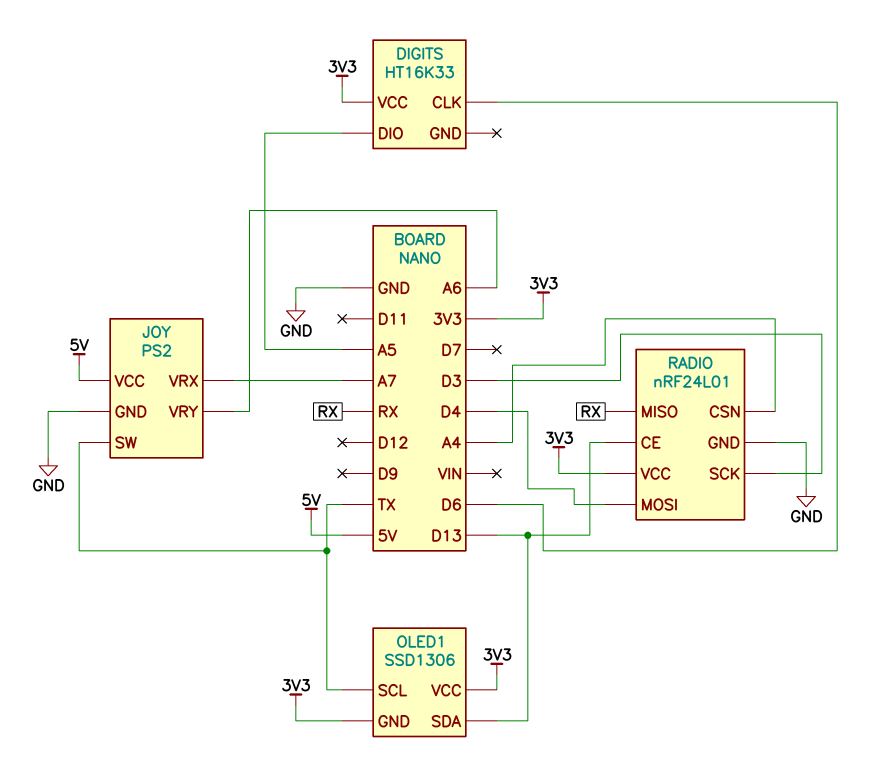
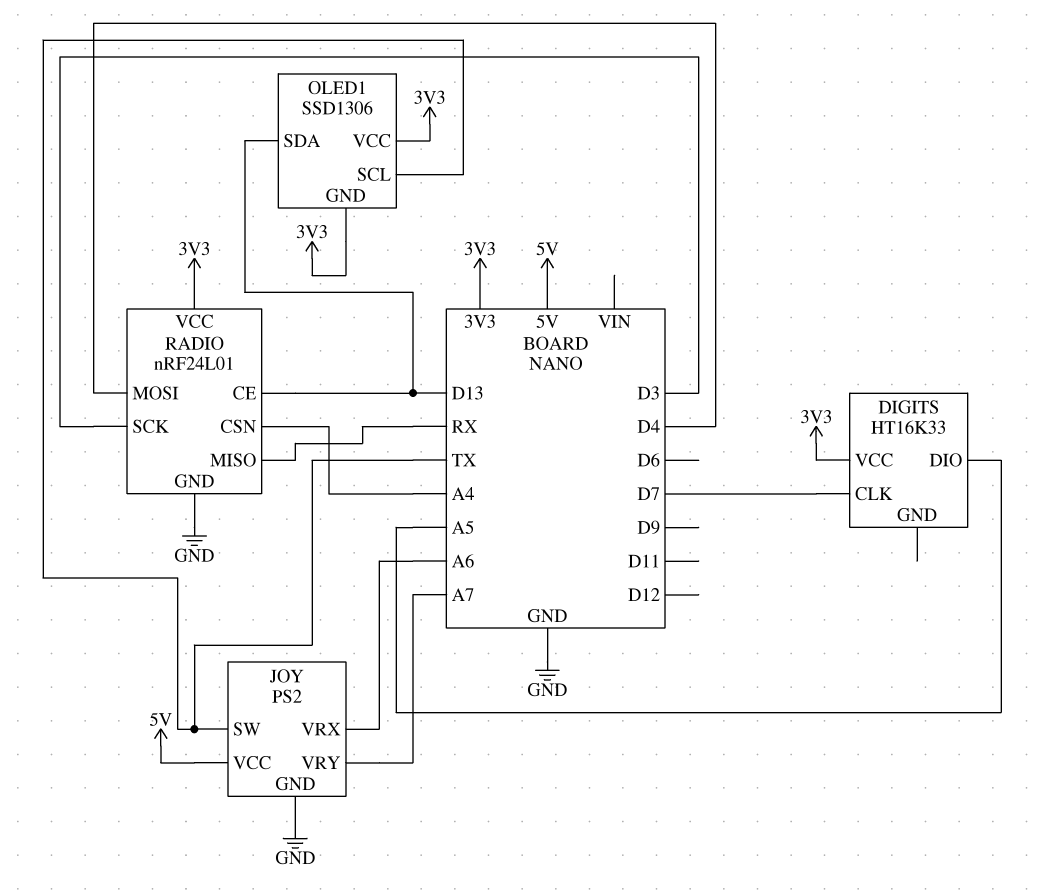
DIGITS pin CLK: D6 -> D7
JOY pin VRX: A7 -> A6
JOY pin VRY: A6 -> A7

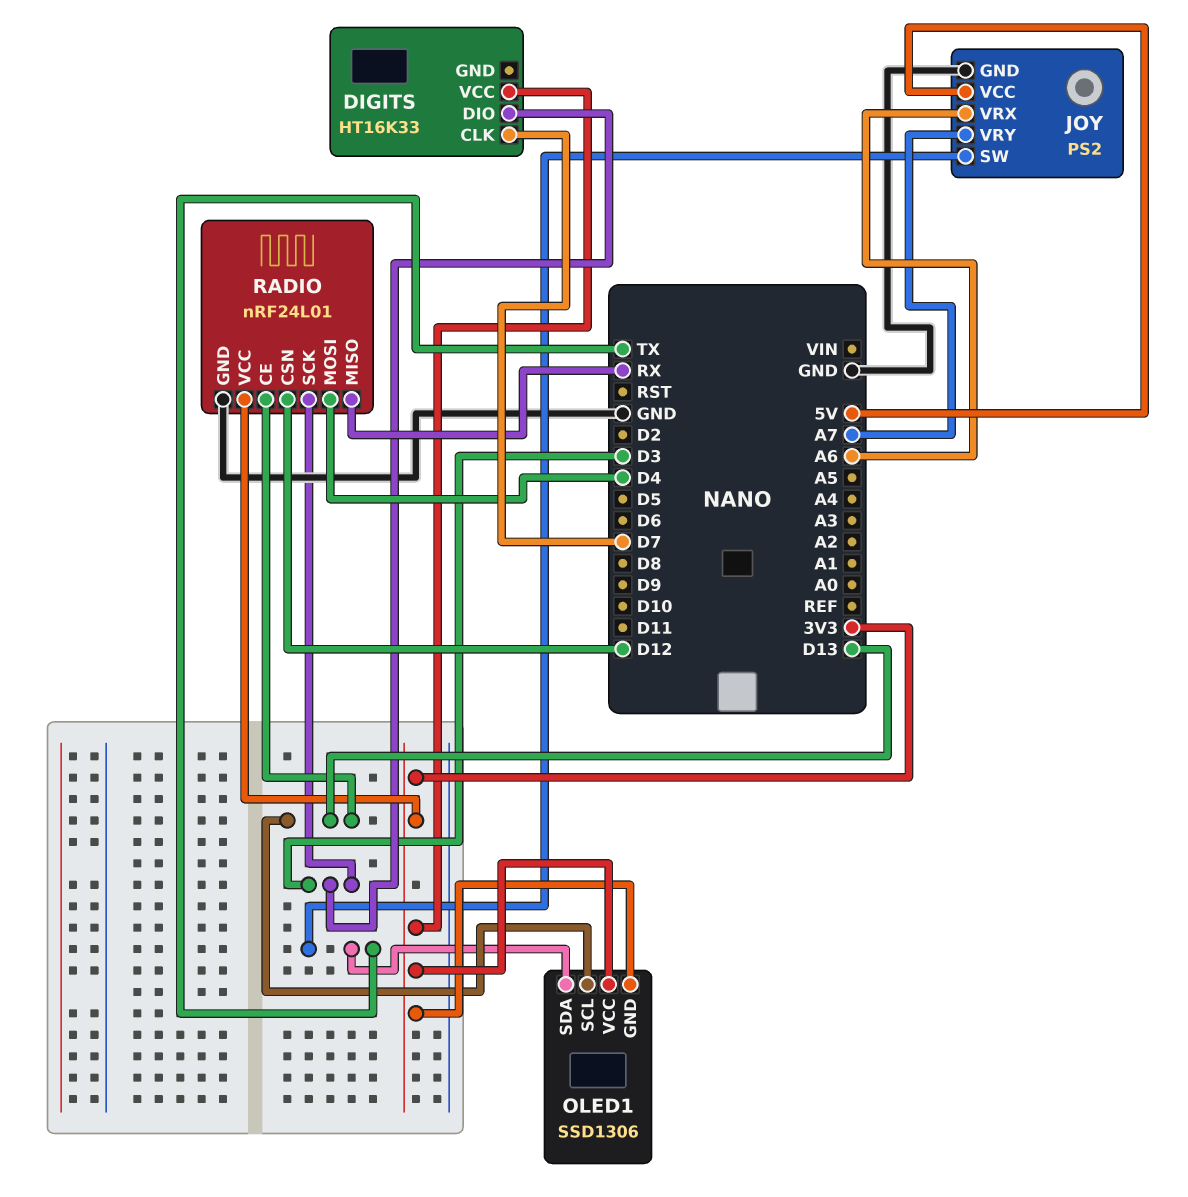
DIGITS pin DIO: A5 -> D3
OLED1 pin SCL: TX -> D13
OLED1 pin SDA: D13 -> TX
RADIO pin CSN: A4 -> D12

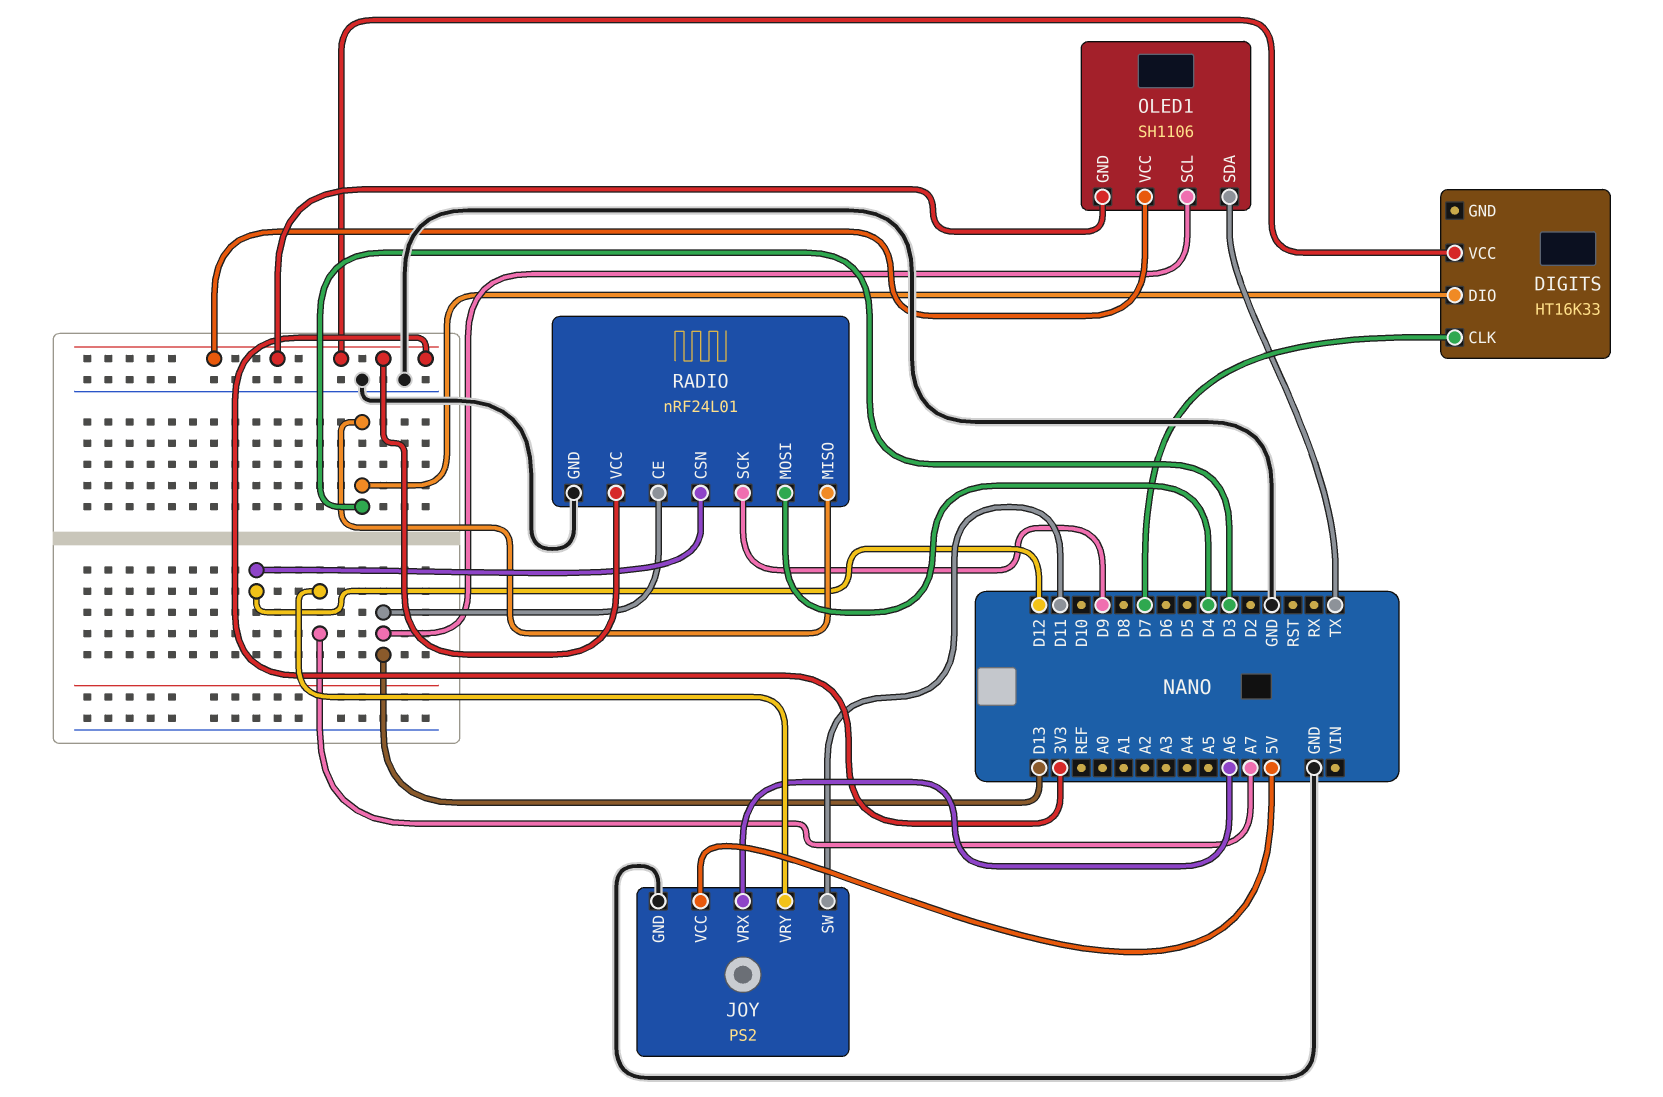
JOY pin SW: TX -> D11
OLED1: SSD1306 -> SH1106
RADIO pin MISO: RX -> D3
RADIO pin SCK: D3 -> D9

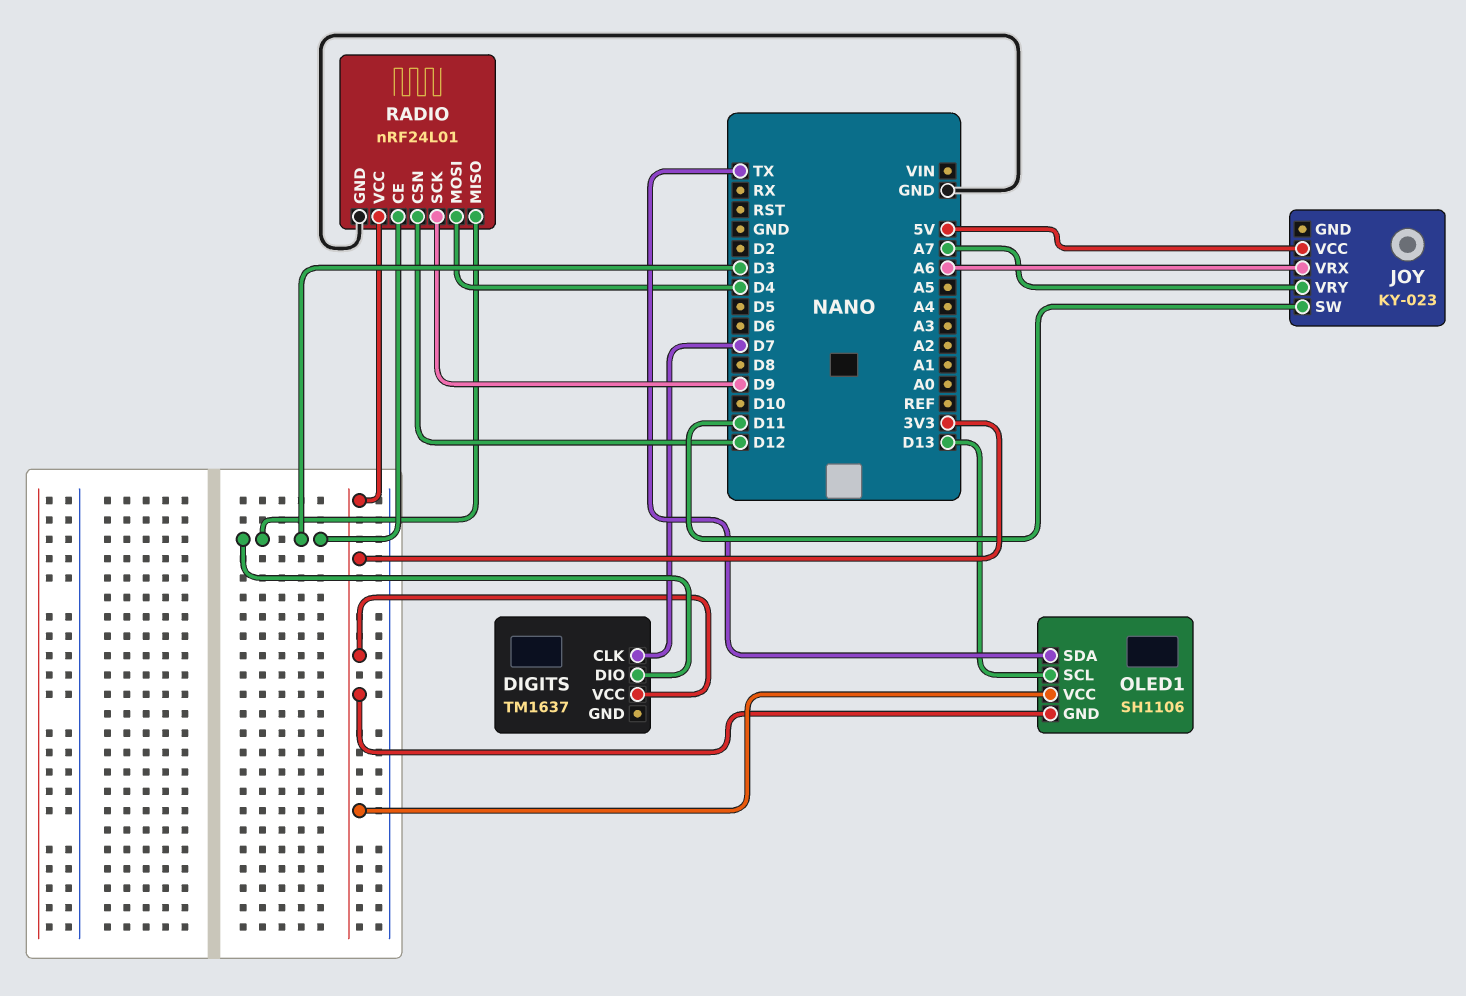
DIGITS: HT16K33 -> TM1637
JOY: PS2 -> KY-023
JOY pin GND: GND -> none
RADIO pin CE: D13 -> D3

